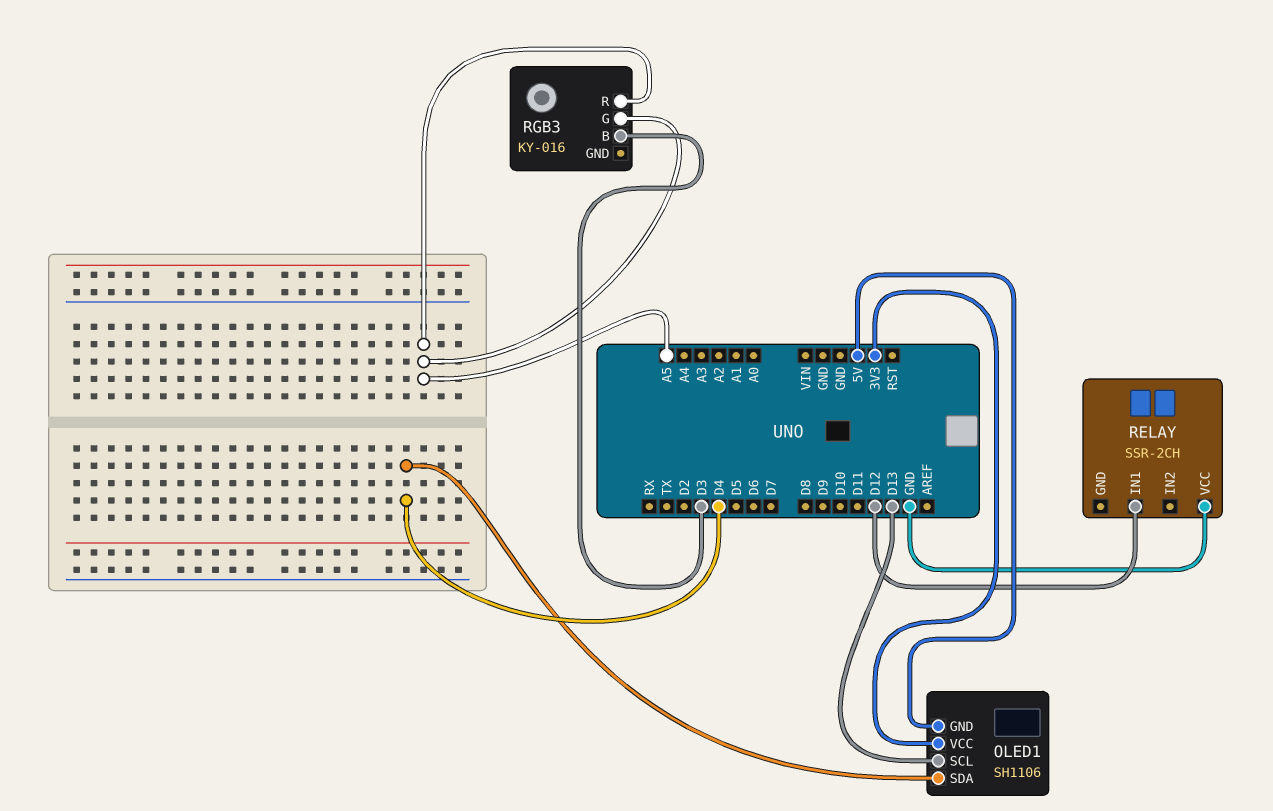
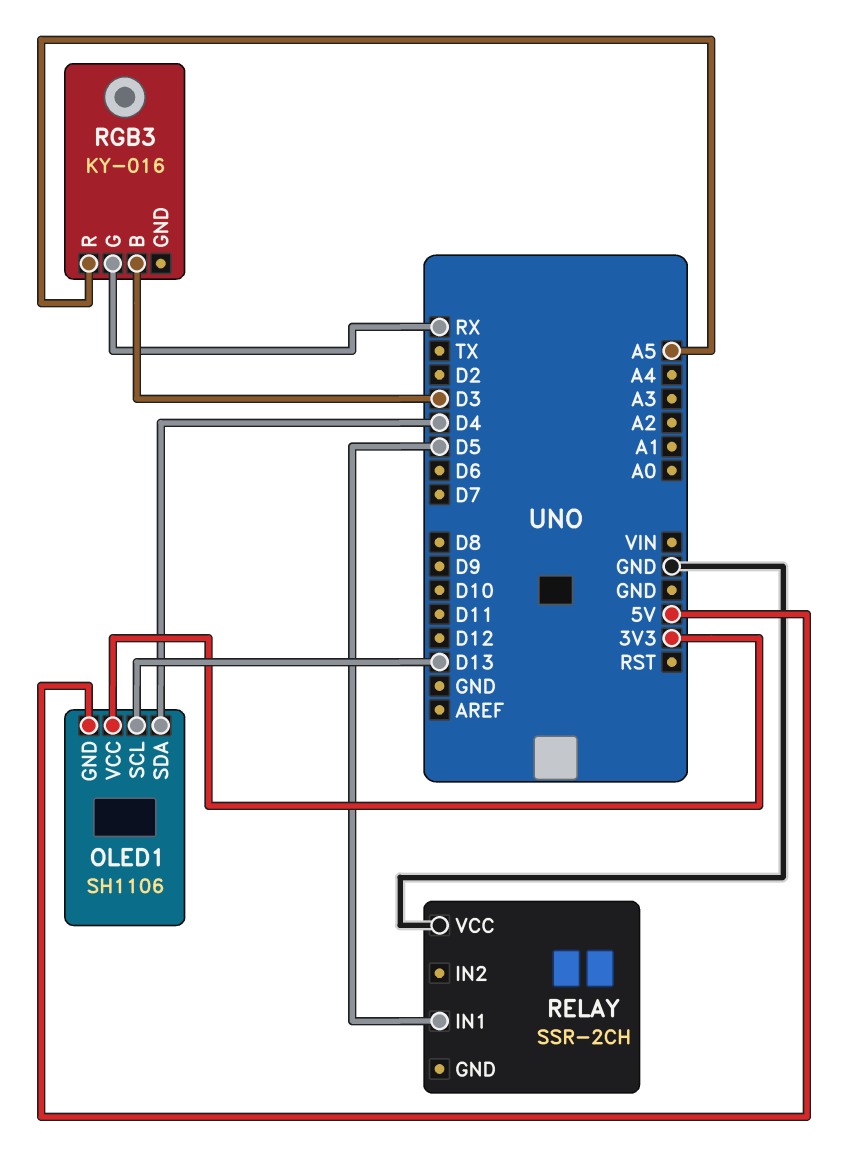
RELAY pin IN1: D12 -> D5
RGB3 pin G: A5 -> RX

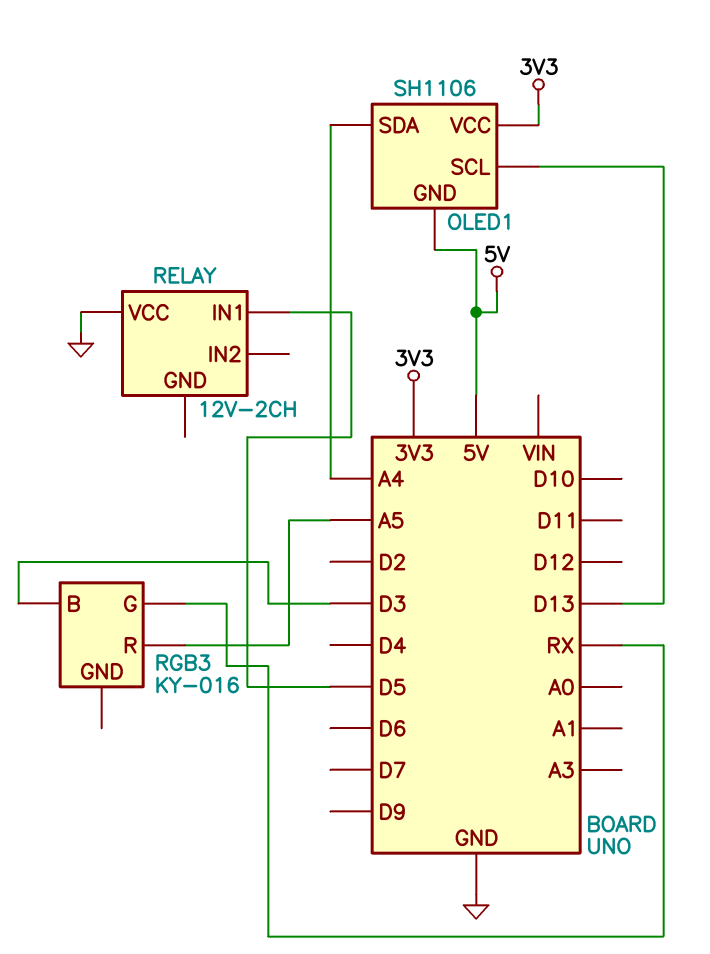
OLED1 pin SDA: D4 -> A4
RELAY: SSR-2CH -> 12V-2CH

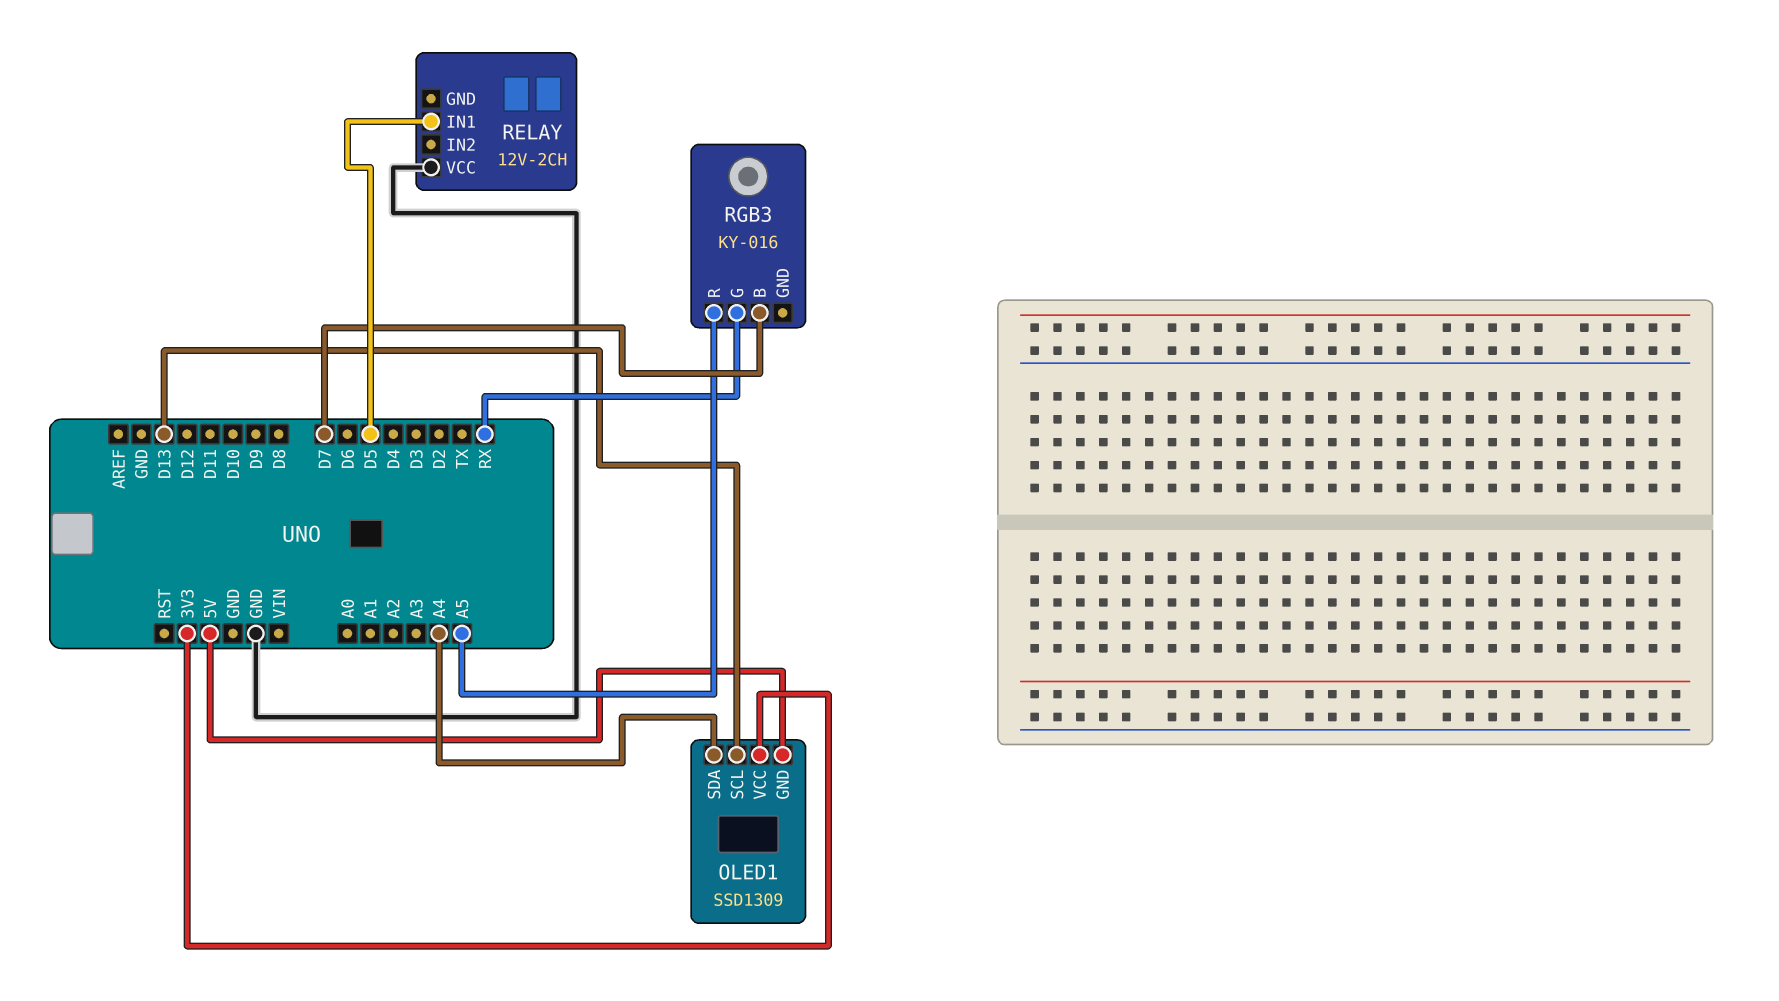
OLED1: SH1106 -> SSD1309
RGB3 pin B: D3 -> D7

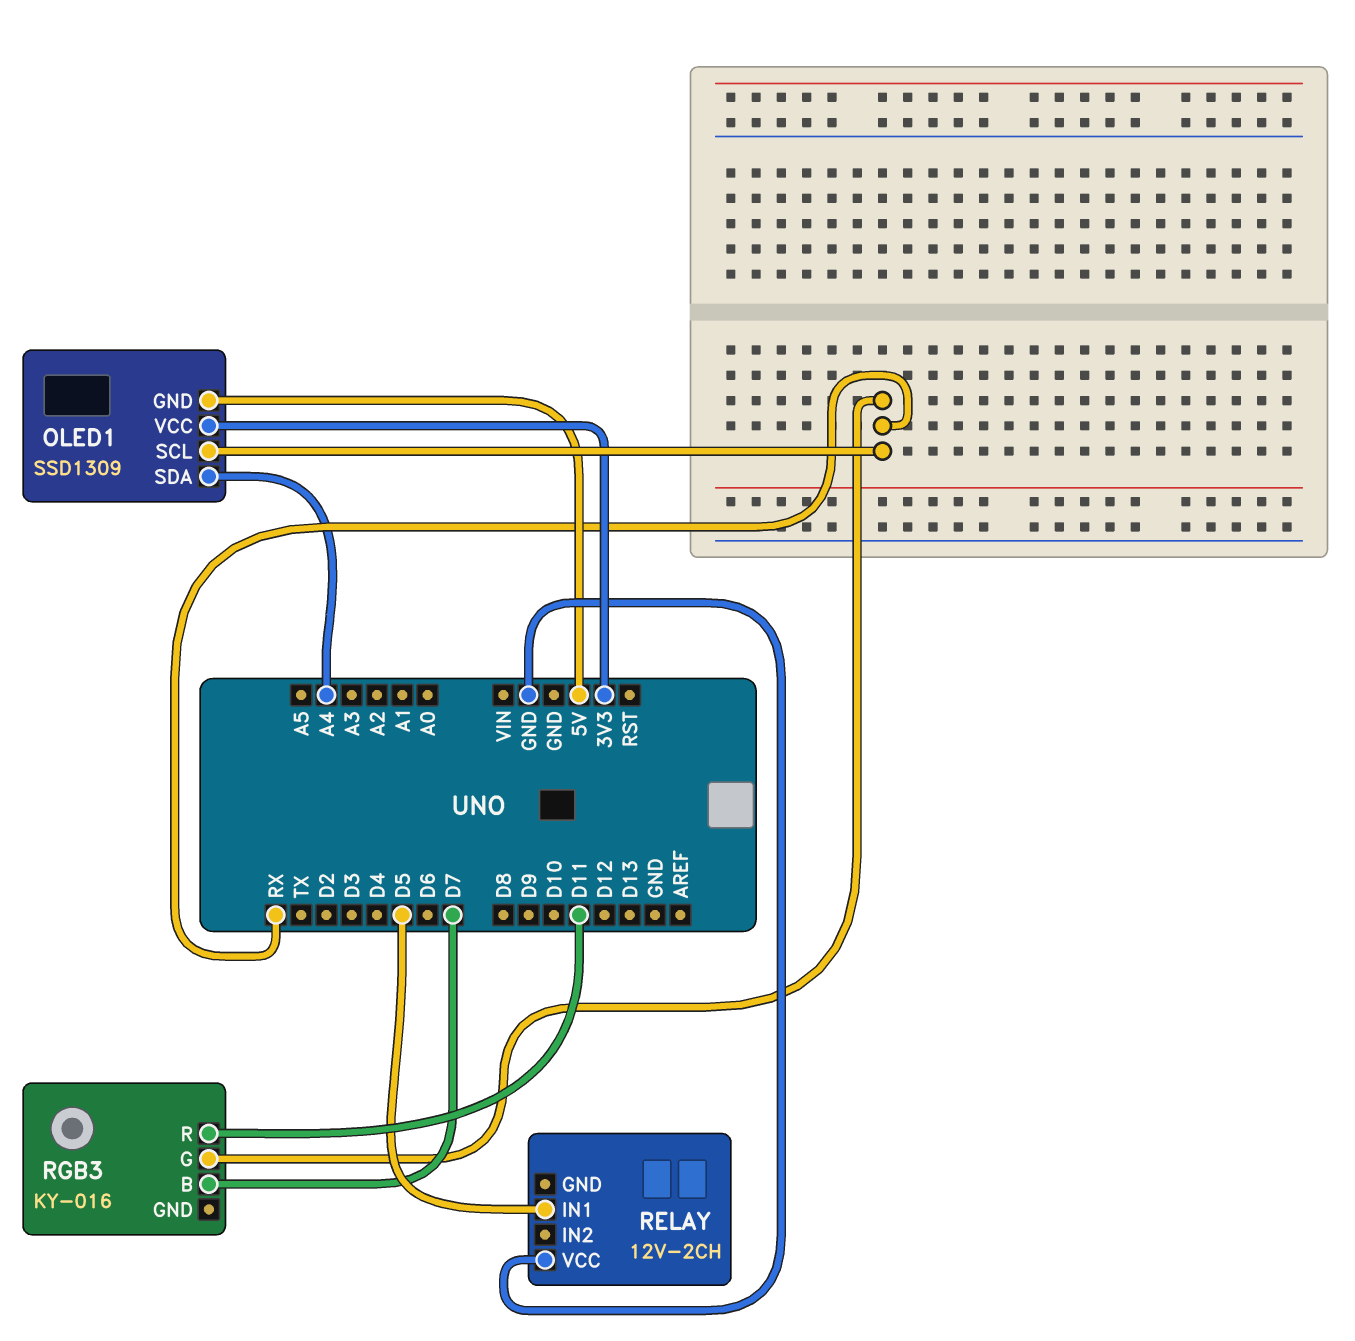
OLED1 pin SCL: D13 -> RX
RGB3 pin R: A5 -> D11

